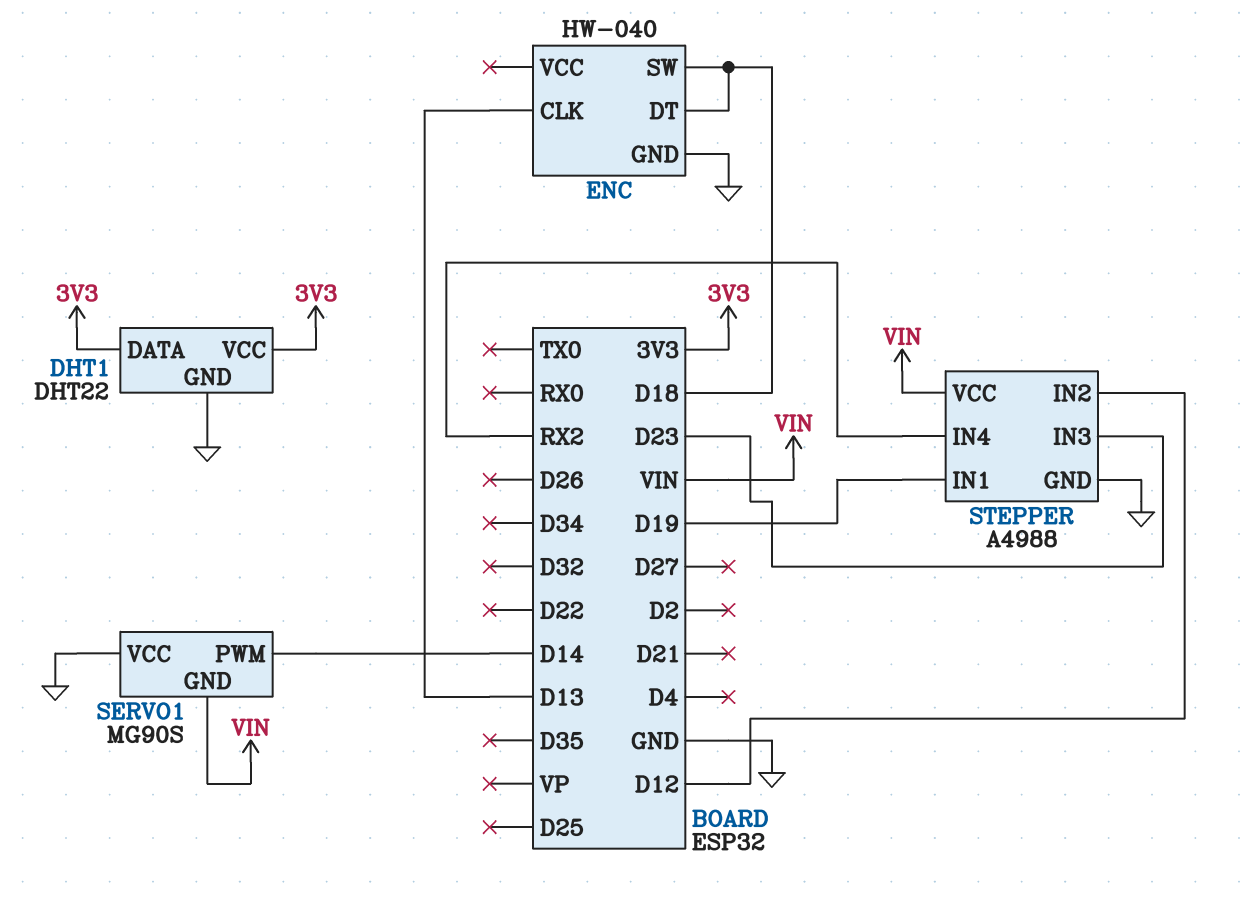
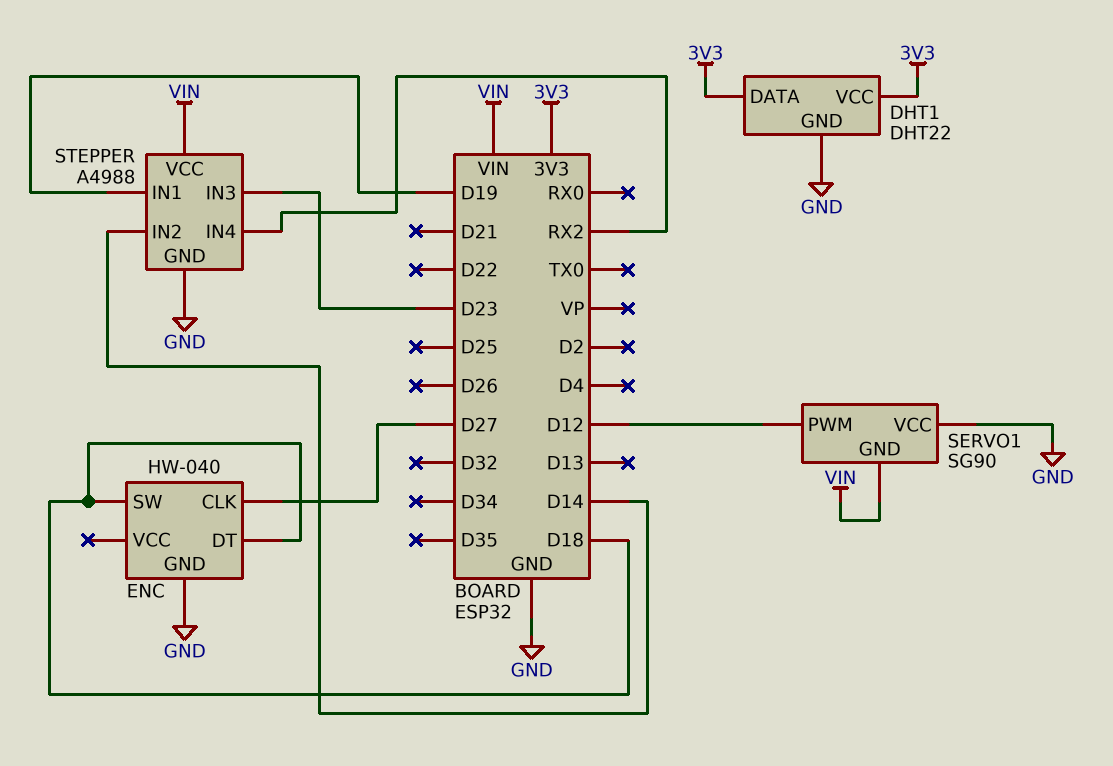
ENC pin CLK: D13 -> D27
SERVO1: MG90S -> SG90
SERVO1 pin PWM: D14 -> D12
STEPPER pin IN2: D12 -> D14

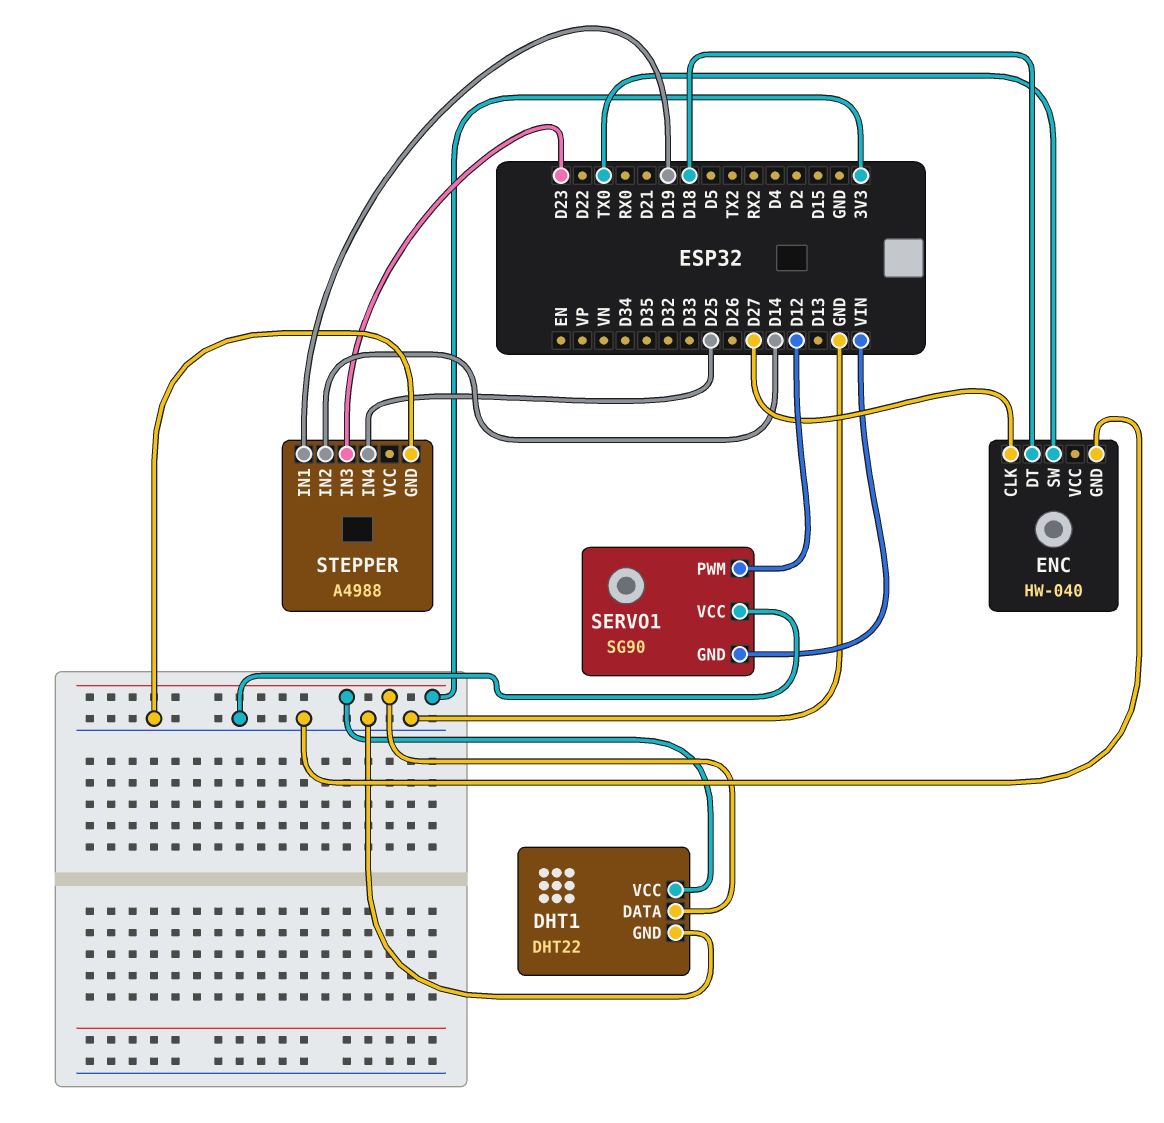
ENC pin SW: D18 -> TX0
STEPPER pin IN4: RX2 -> D25
STEPPER pin VCC: VIN -> none

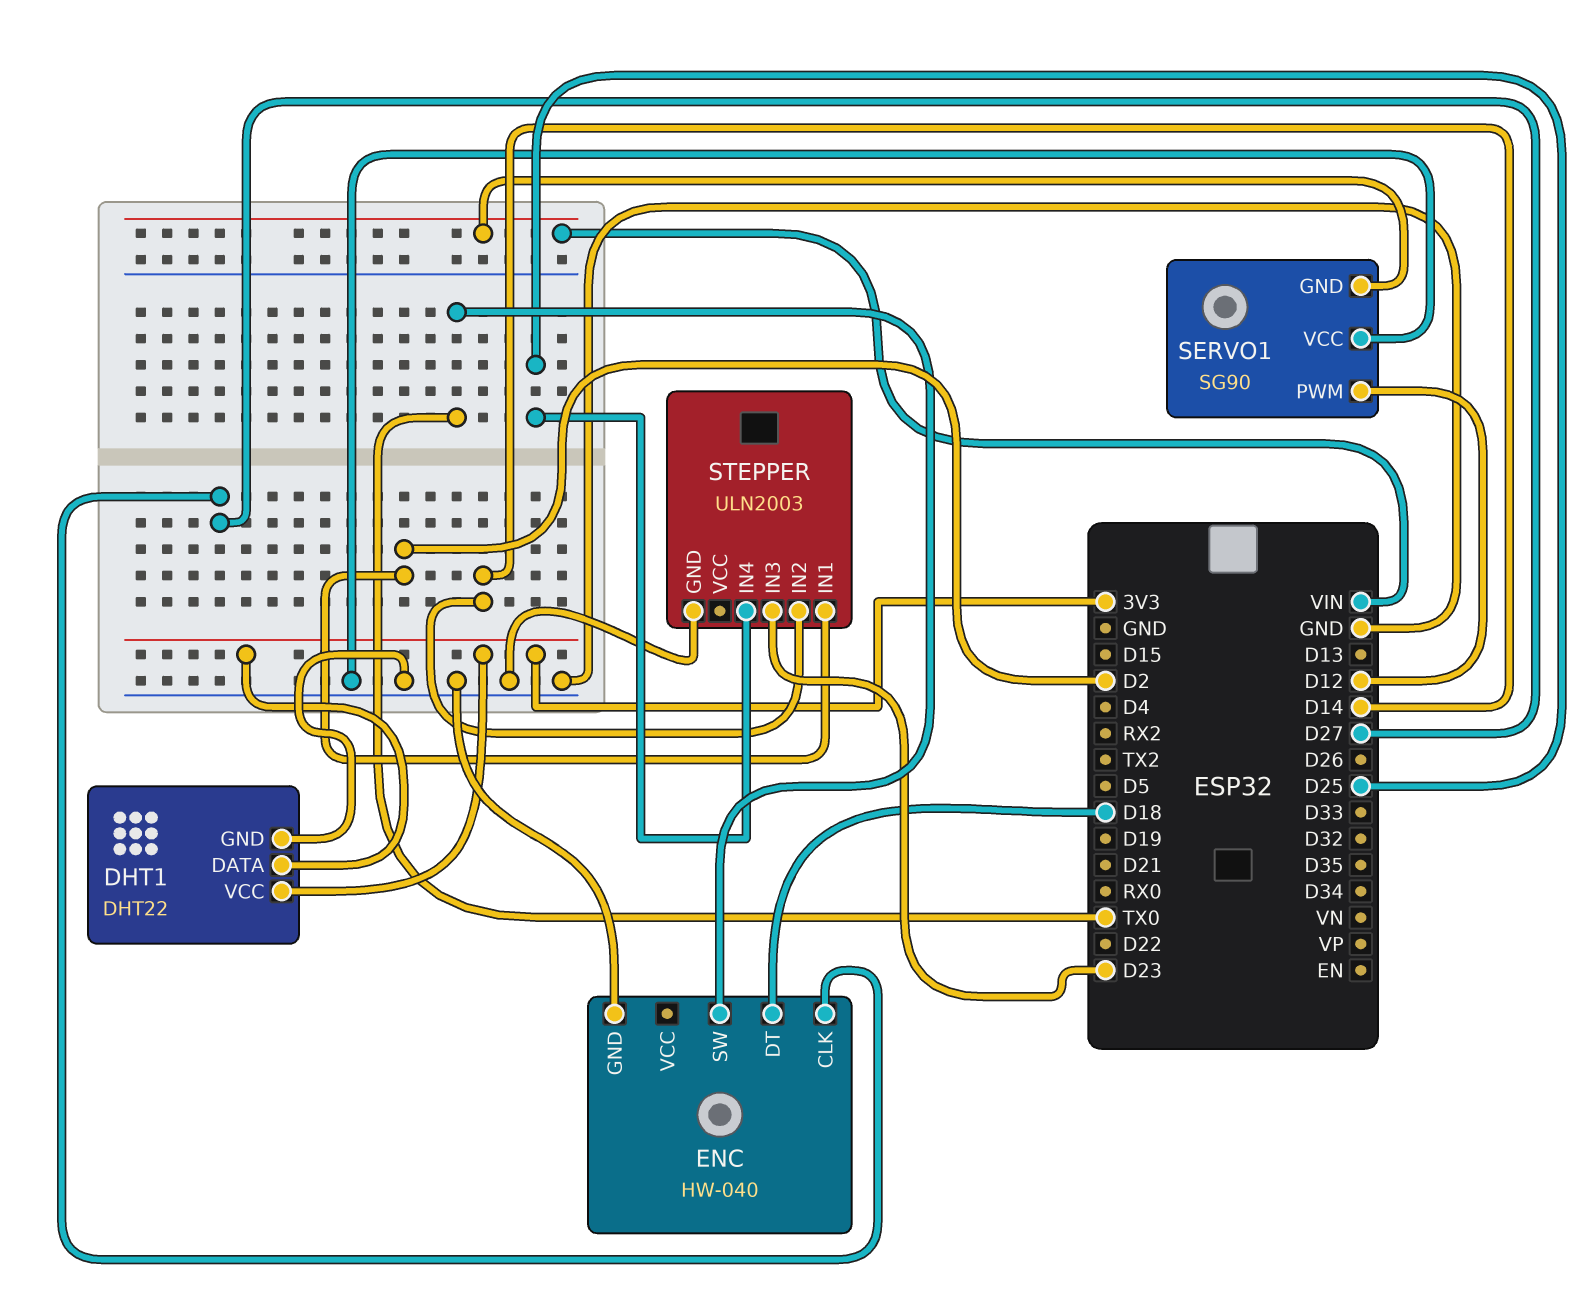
STEPPER: A4988 -> ULN2003
STEPPER pin IN1: D19 -> D2

